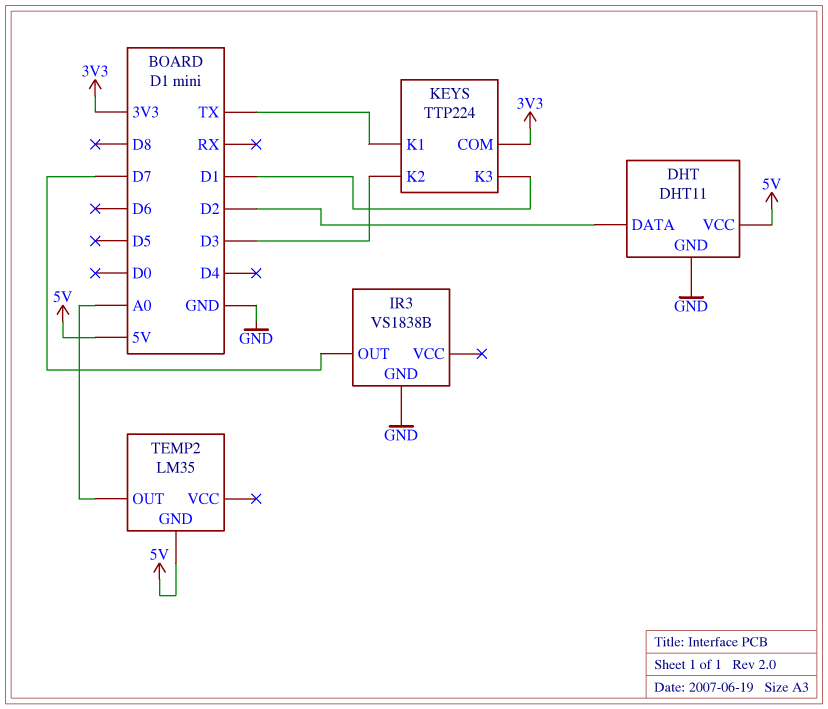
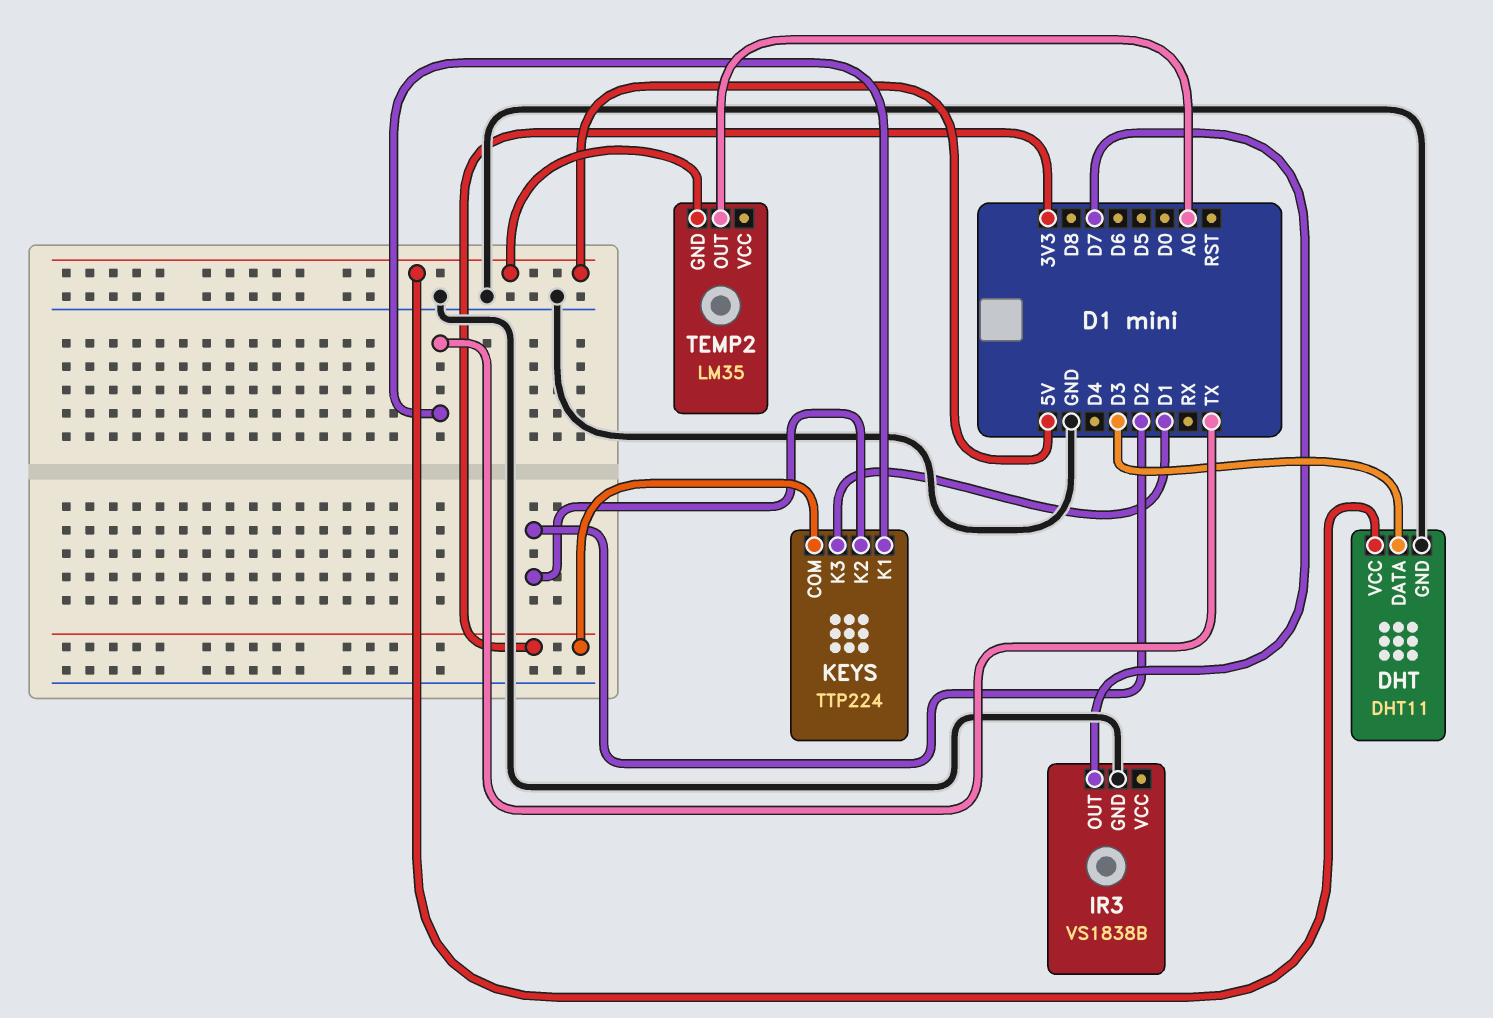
DHT pin DATA: D2 -> D3
KEYS pin K2: D3 -> D2

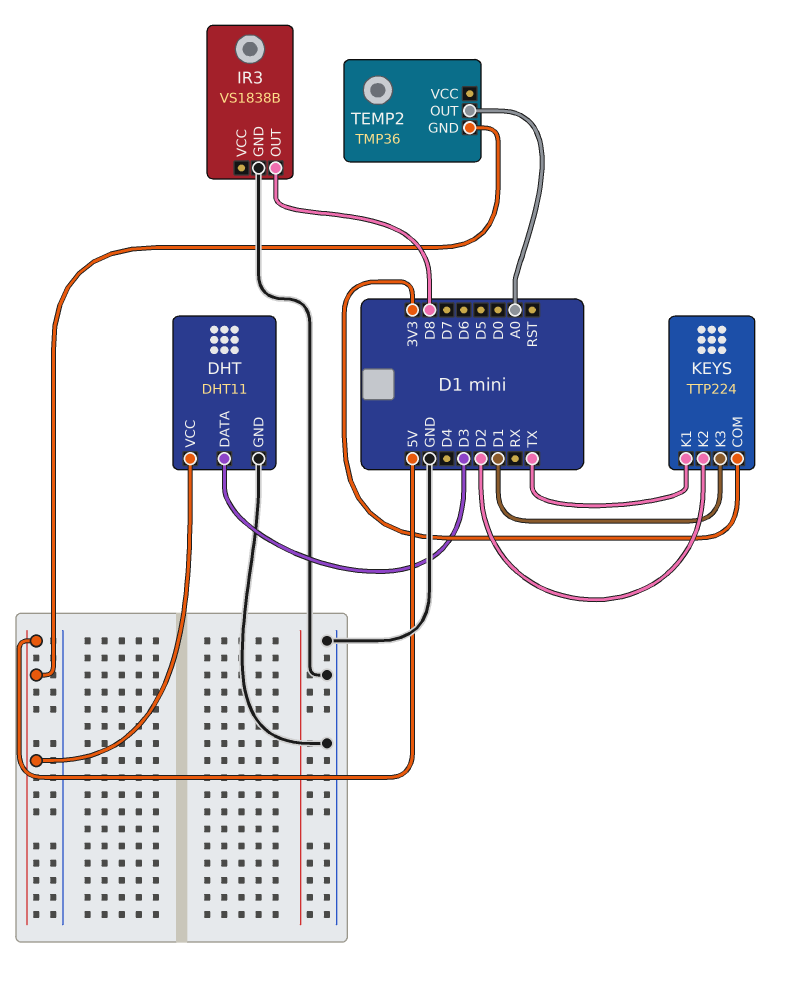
IR3 pin OUT: D7 -> D8
TEMP2: LM35 -> TMP36

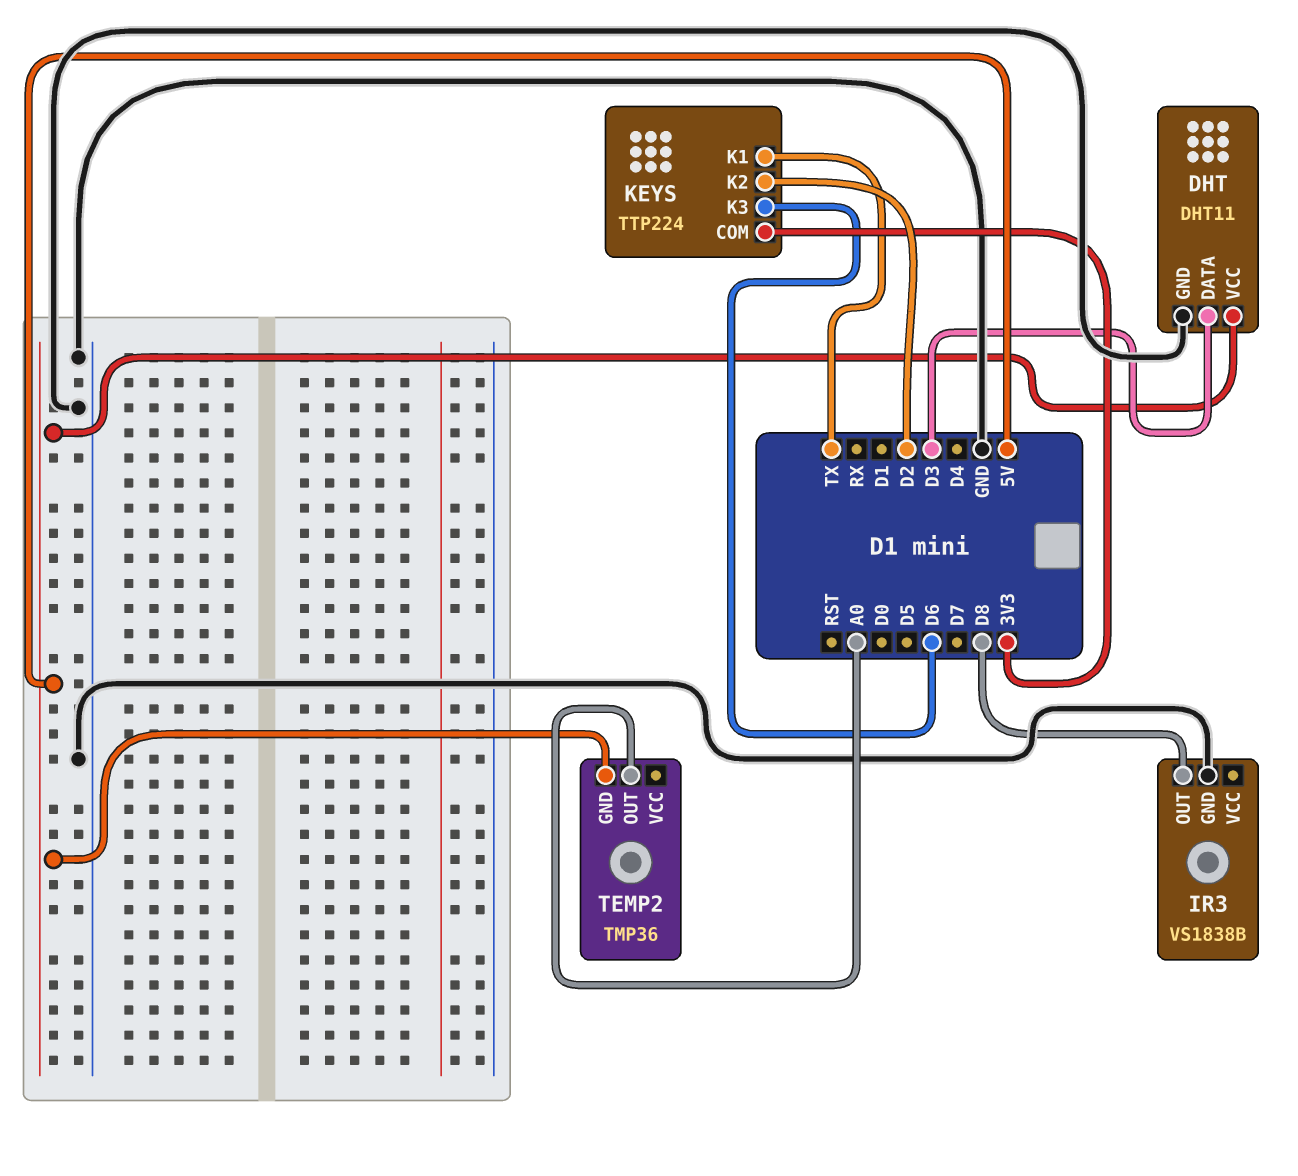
KEYS pin K3: D1 -> D6

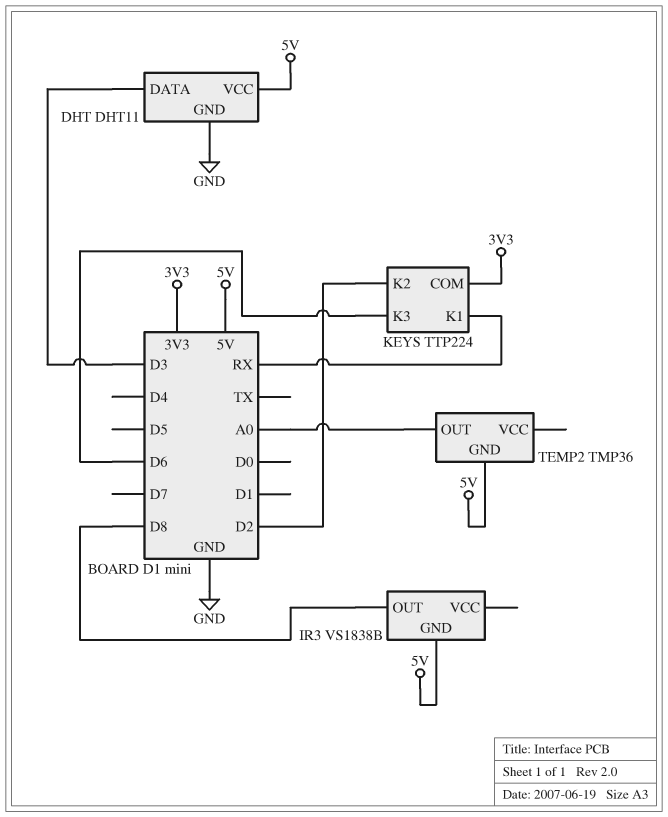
IR3 pin GND: GND -> 5V
KEYS pin K1: TX -> RX

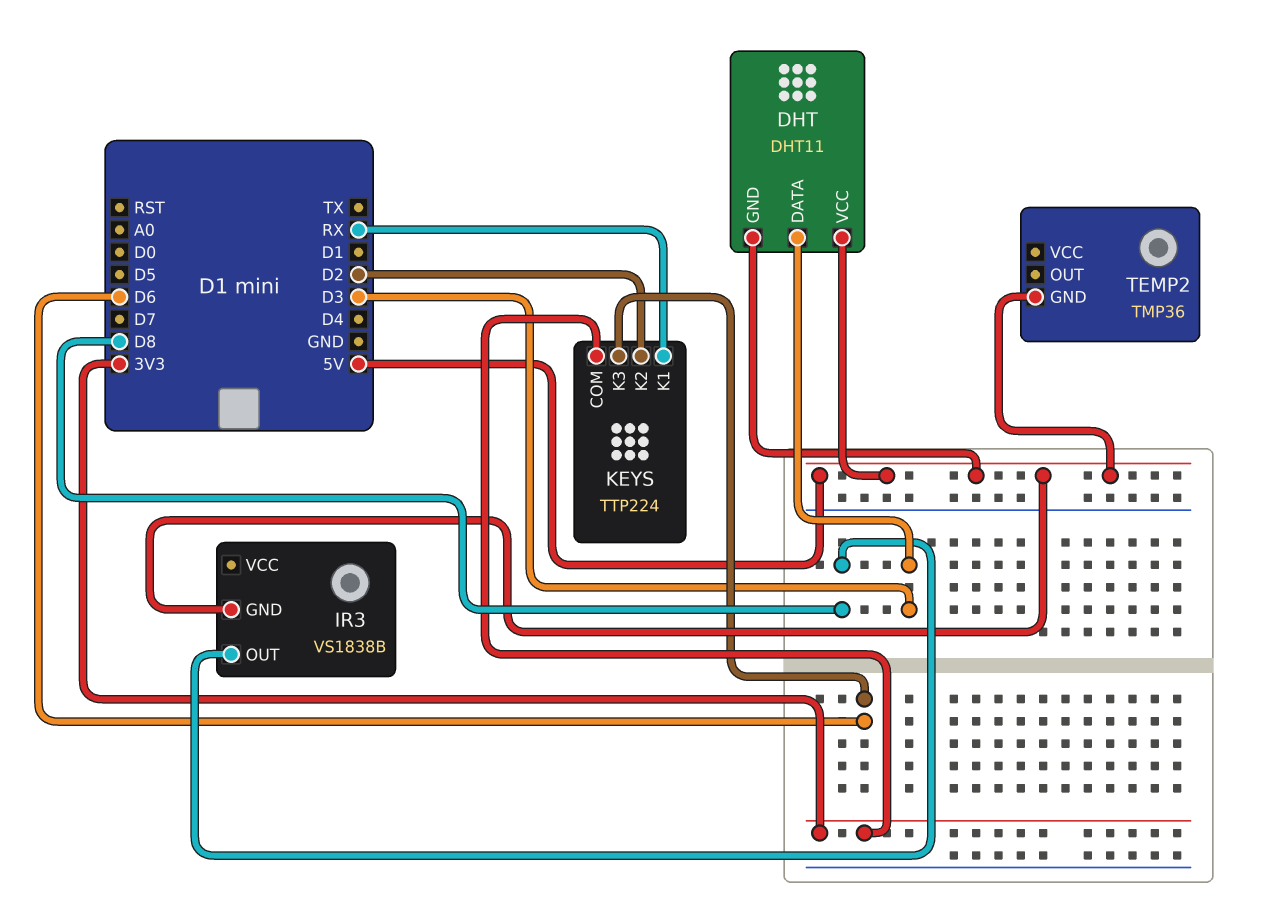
DHT pin GND: GND -> 5V
TEMP2 pin OUT: A0 -> none

